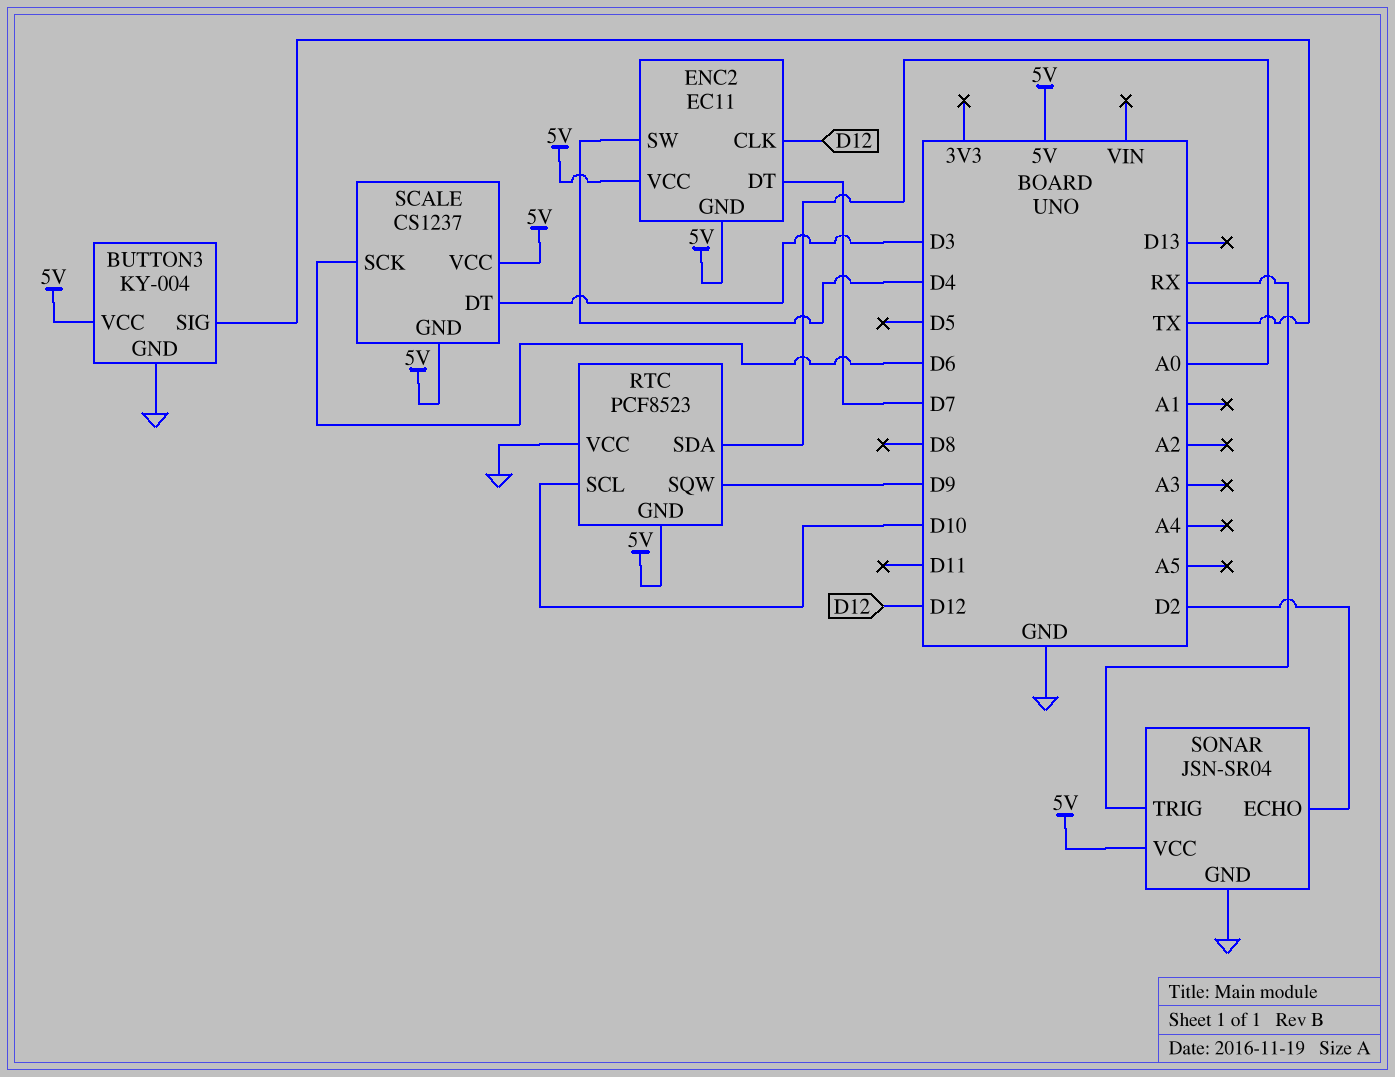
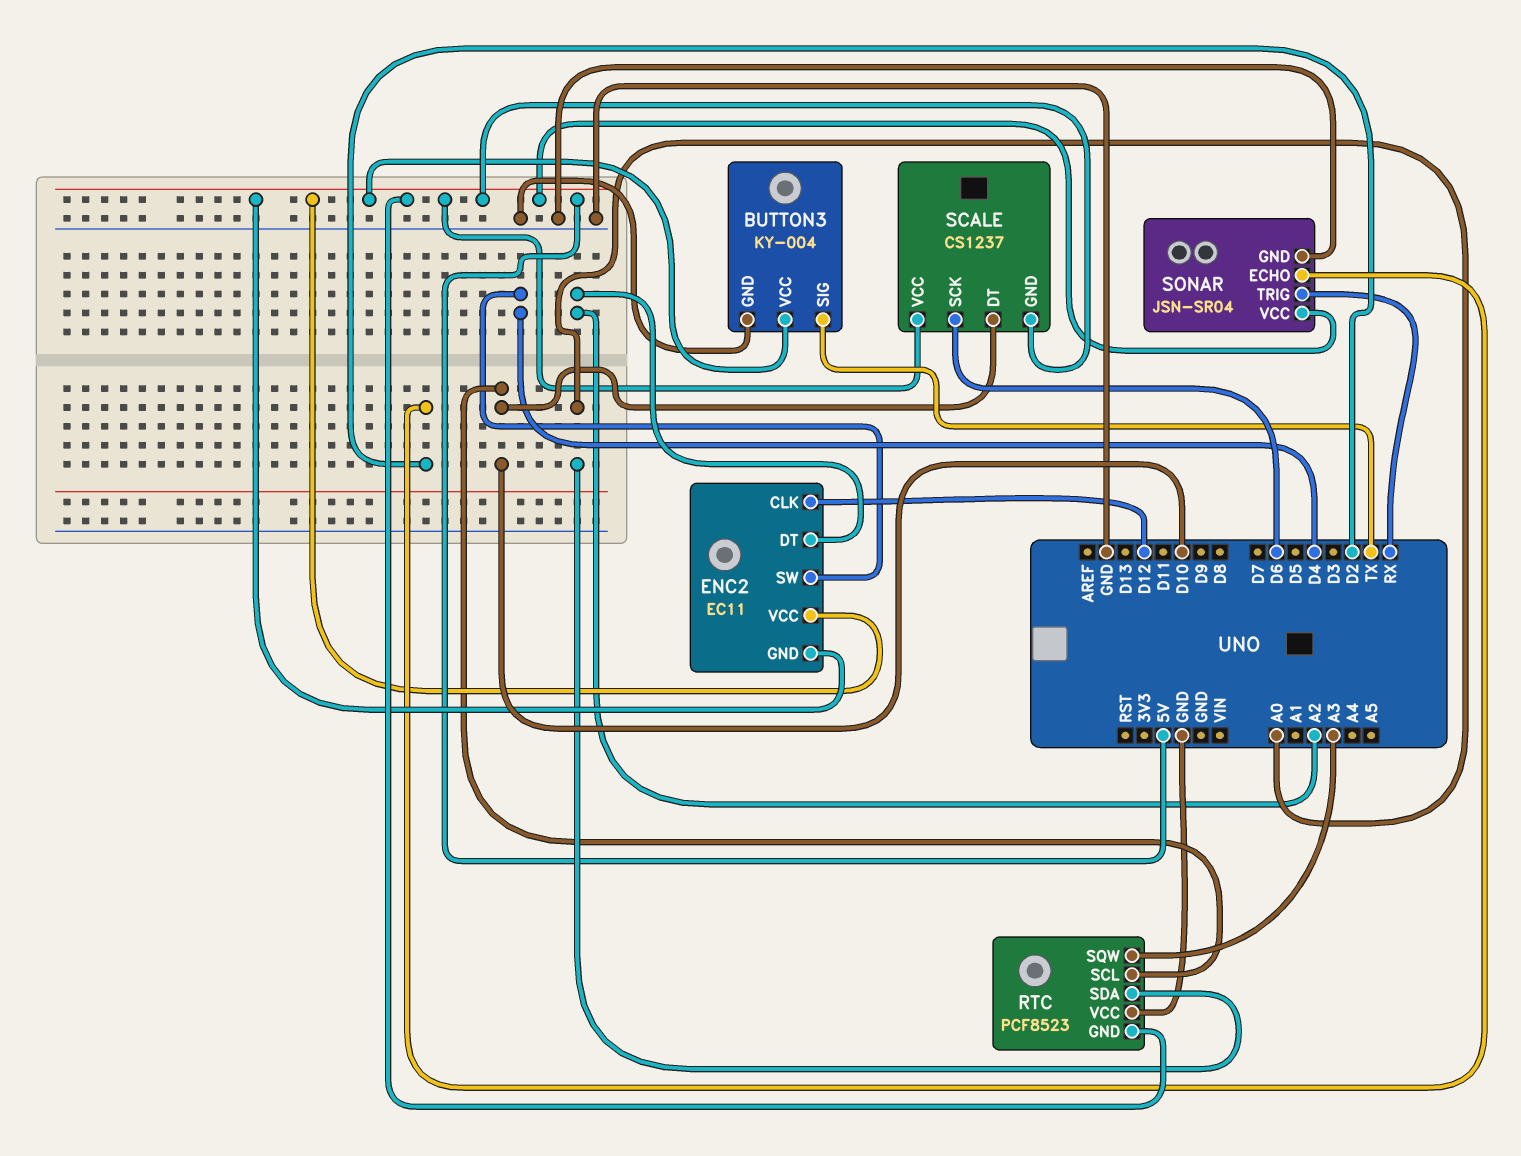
ENC2 pin DT: D7 -> A2
RTC pin SQW: D9 -> A3
SCALE pin DT: D3 -> D10

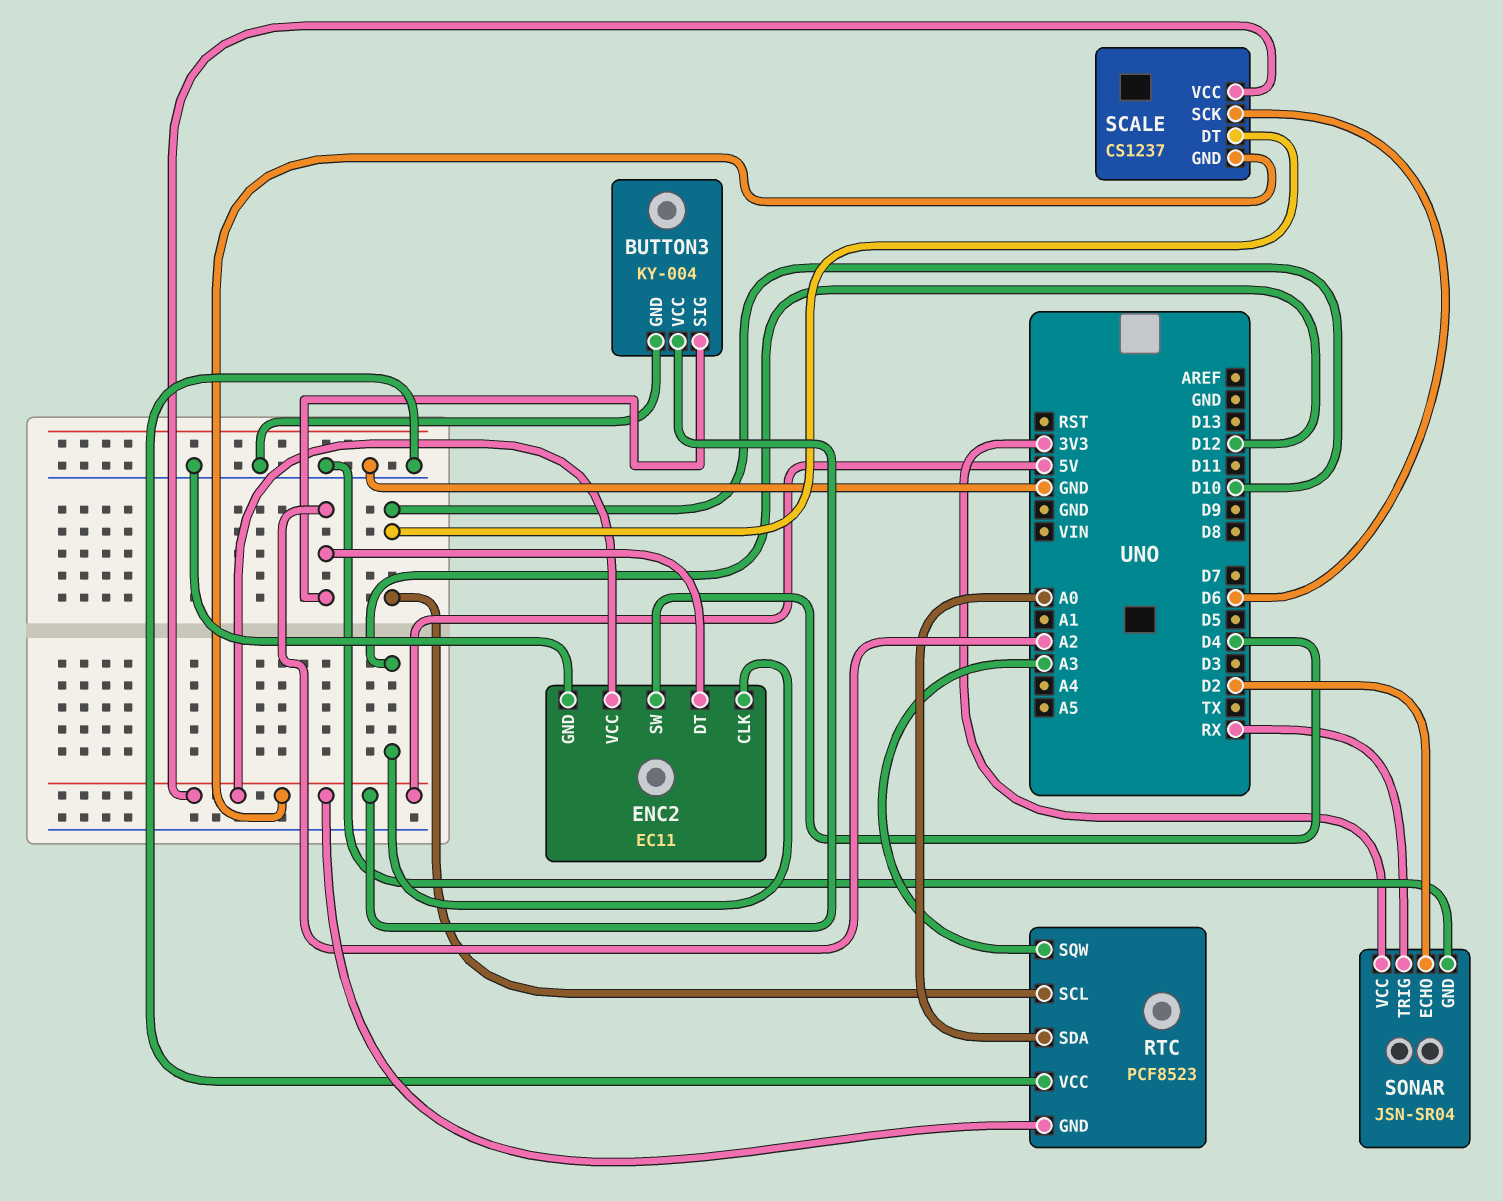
BUTTON3 pin SIG: TX -> A2
ENC2 pin GND: 5V -> GND
SONAR pin VCC: 5V -> 3V3

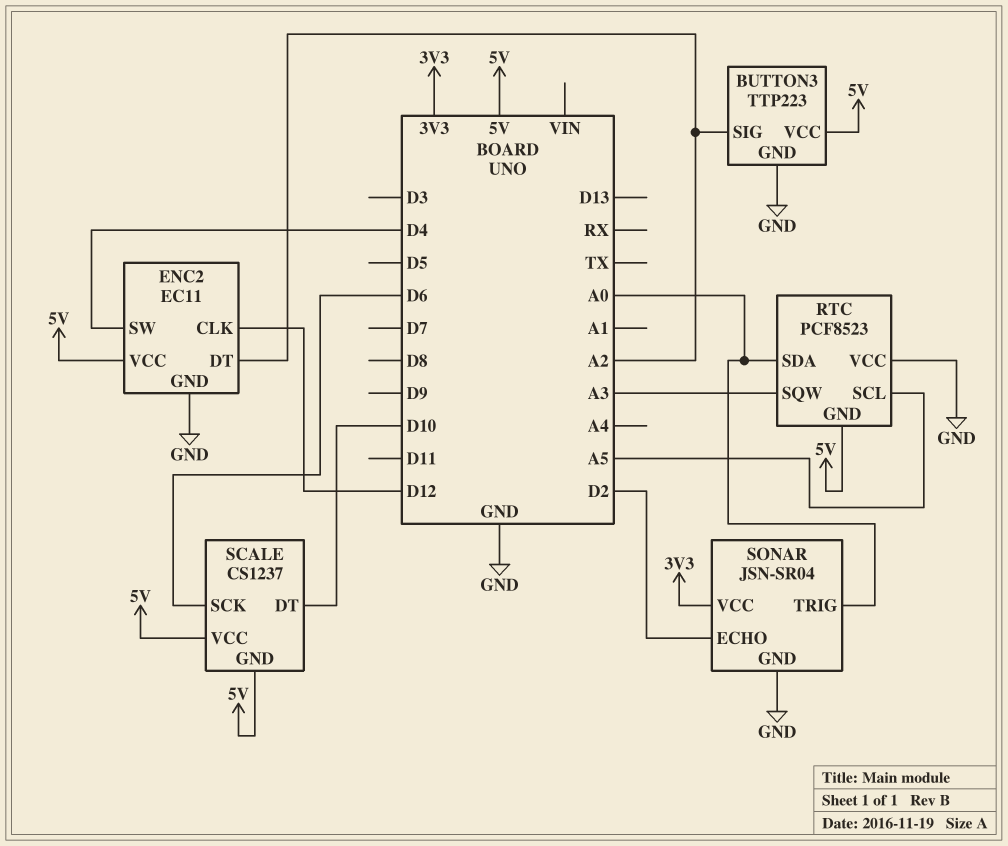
BUTTON3: KY-004 -> TTP223
RTC pin SCL: D10 -> A5
SONAR pin TRIG: RX -> A0

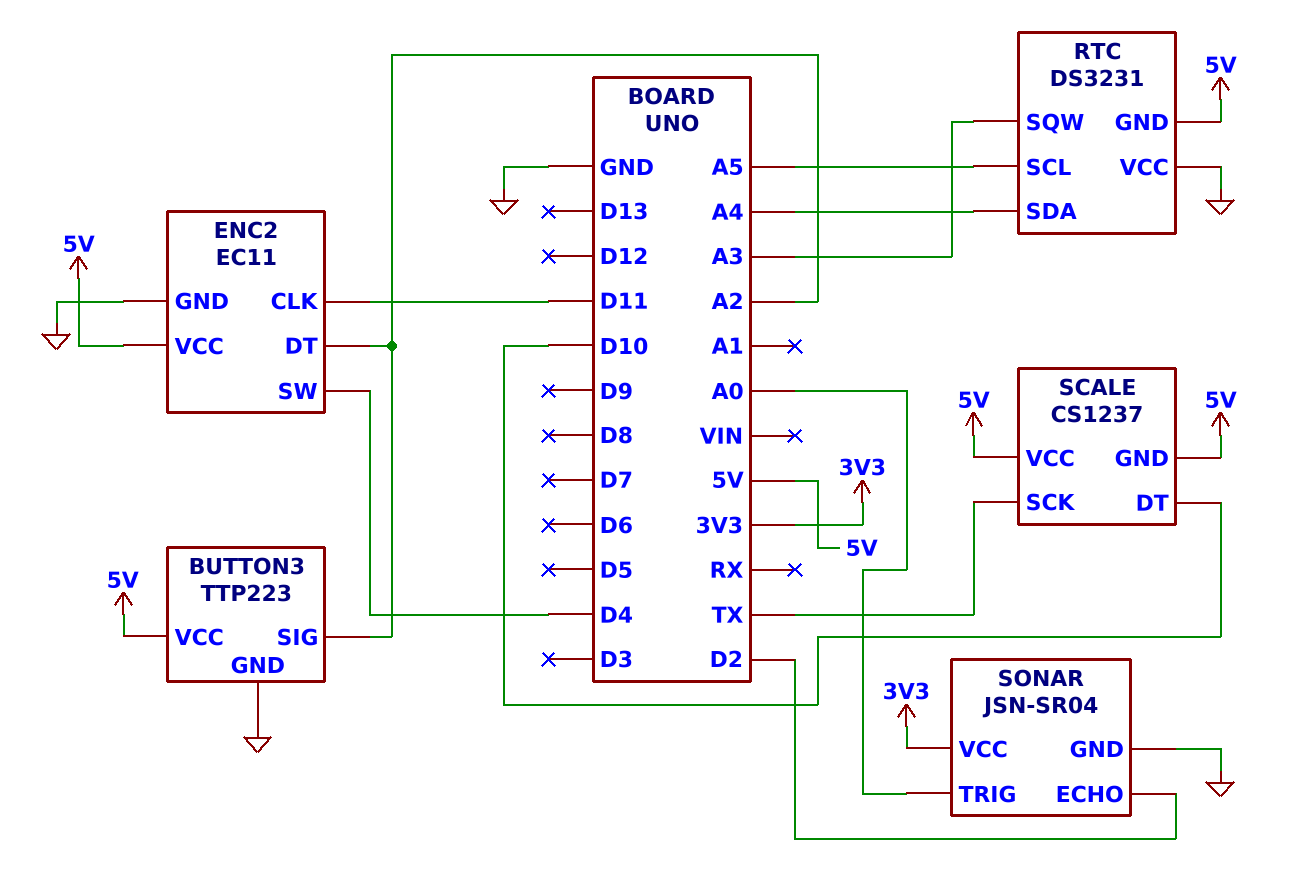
ENC2 pin CLK: D12 -> D11
RTC: PCF8523 -> DS3231
RTC pin SDA: A0 -> A4
SCALE pin SCK: D6 -> TX

